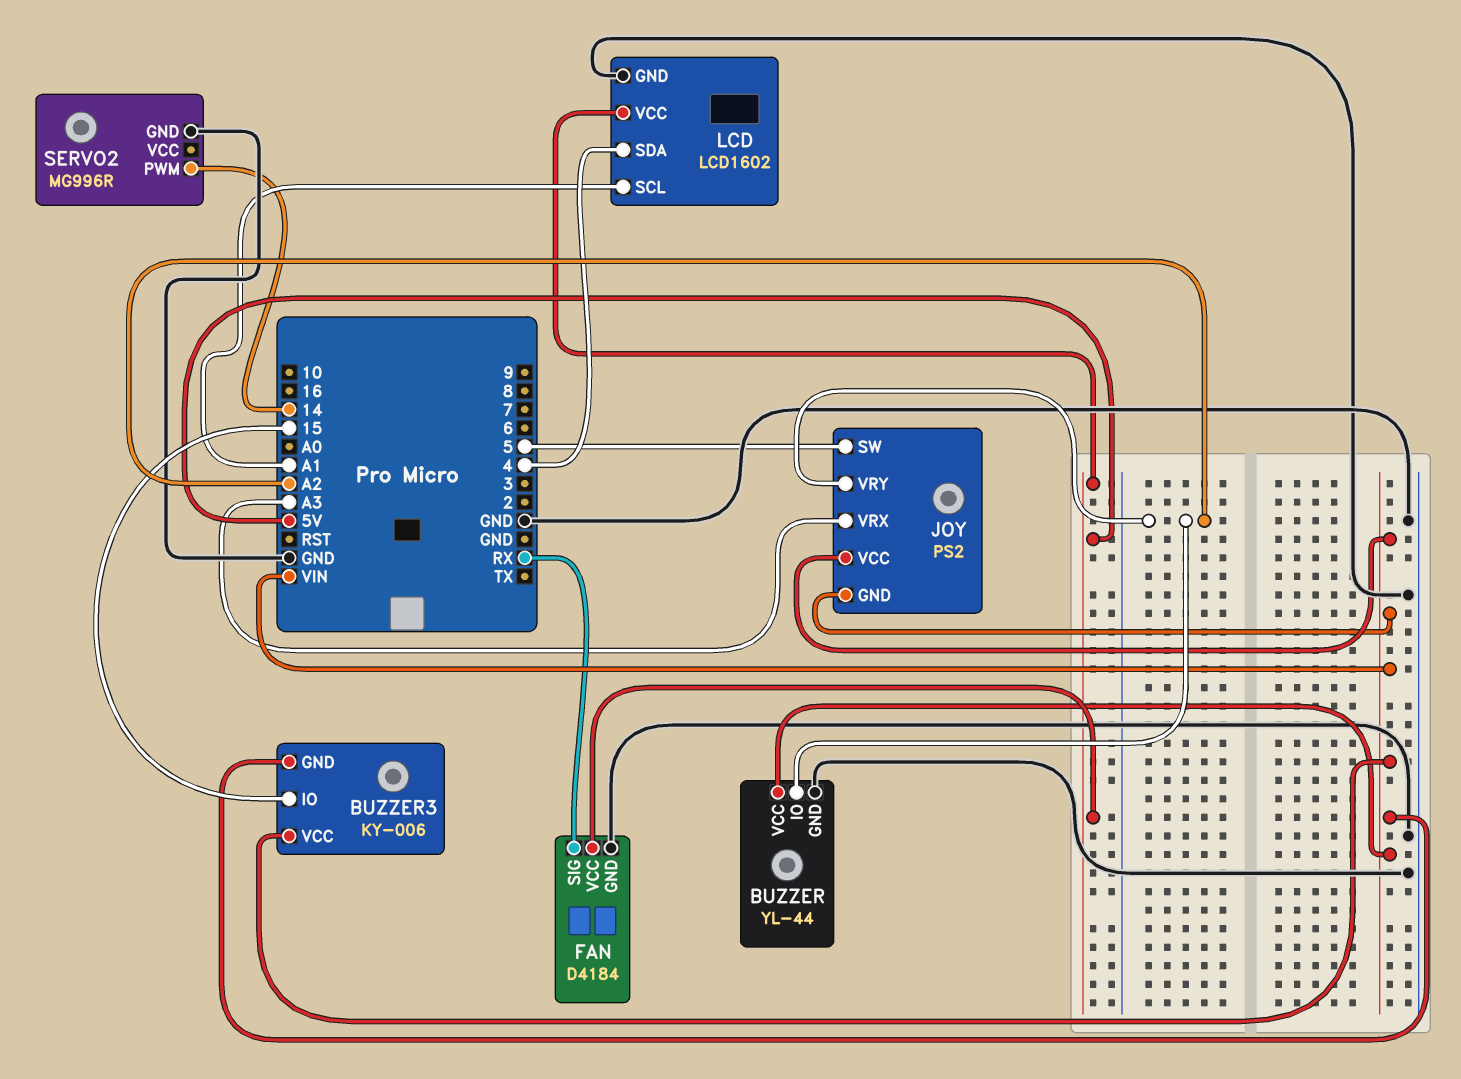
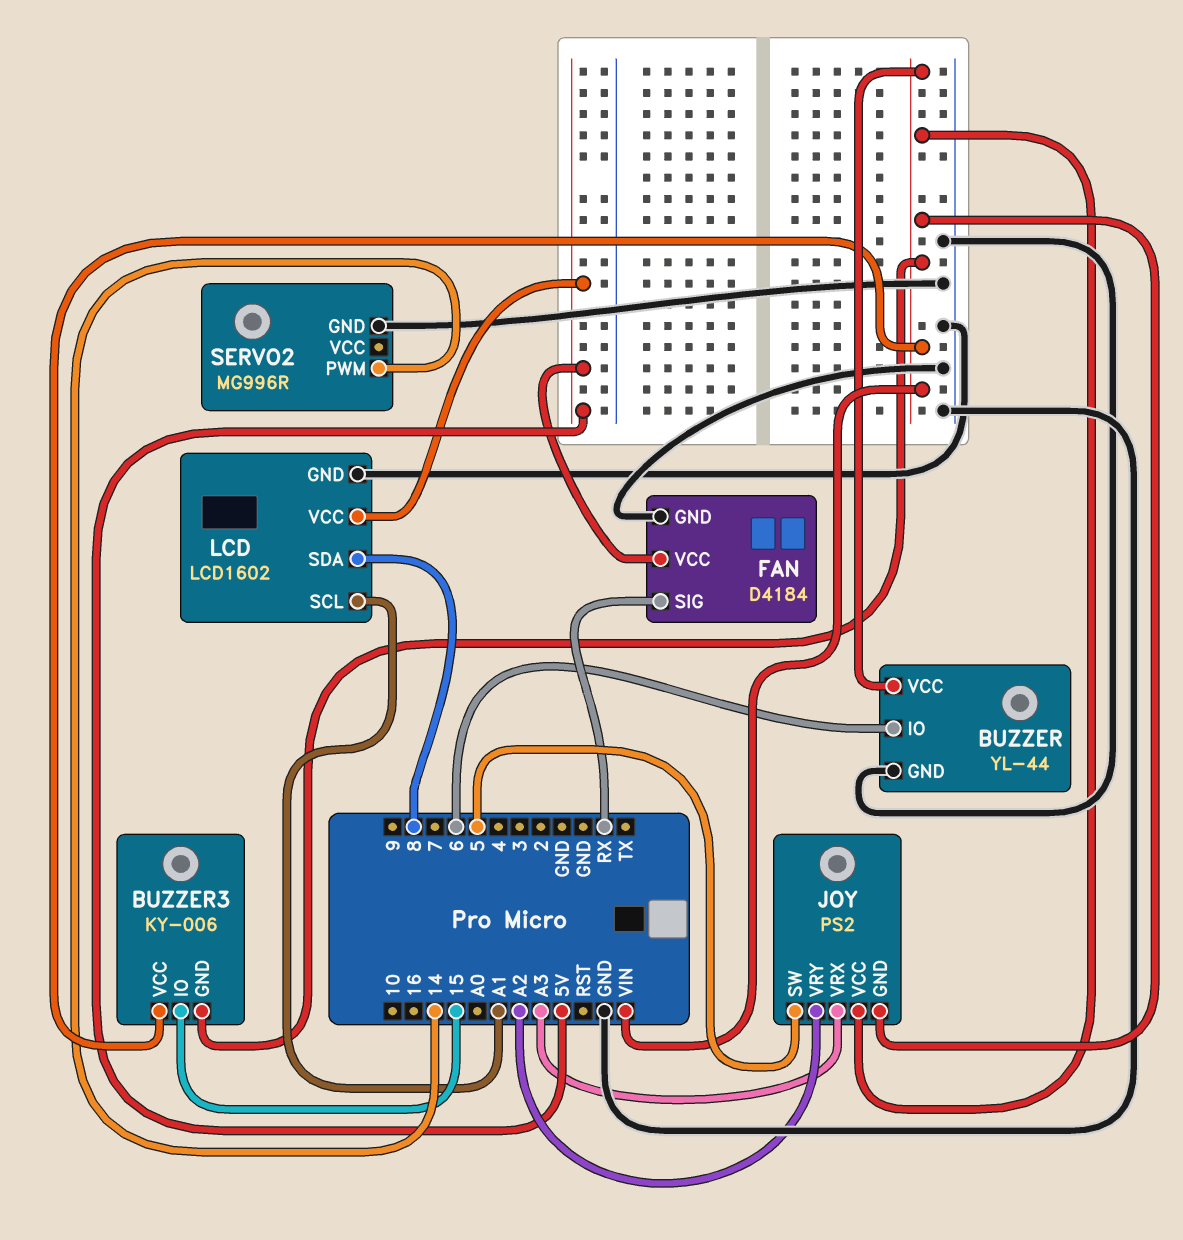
BUZZER pin IO: A2 -> 6
LCD pin SDA: 4 -> 8

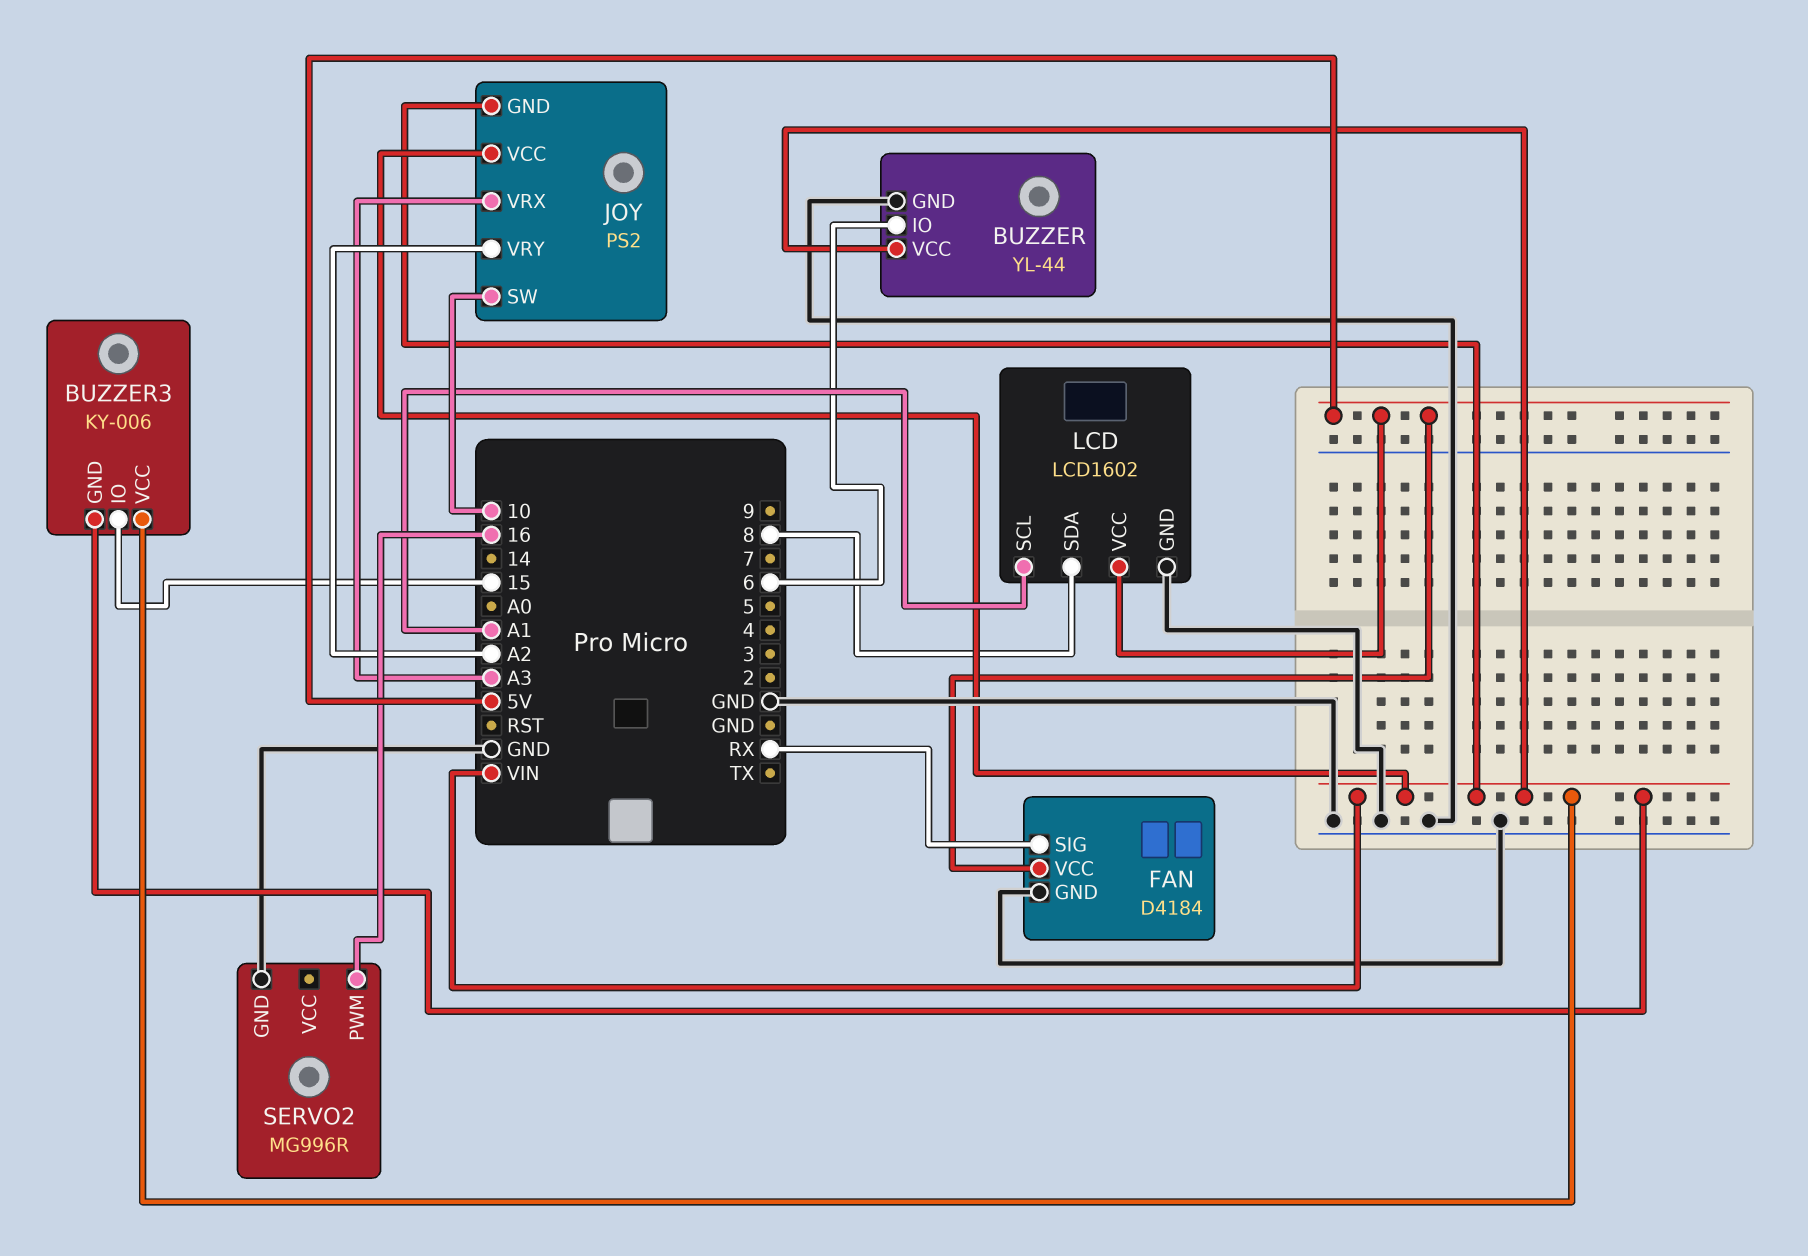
JOY pin SW: 5 -> 10
SERVO2 pin PWM: 14 -> 16

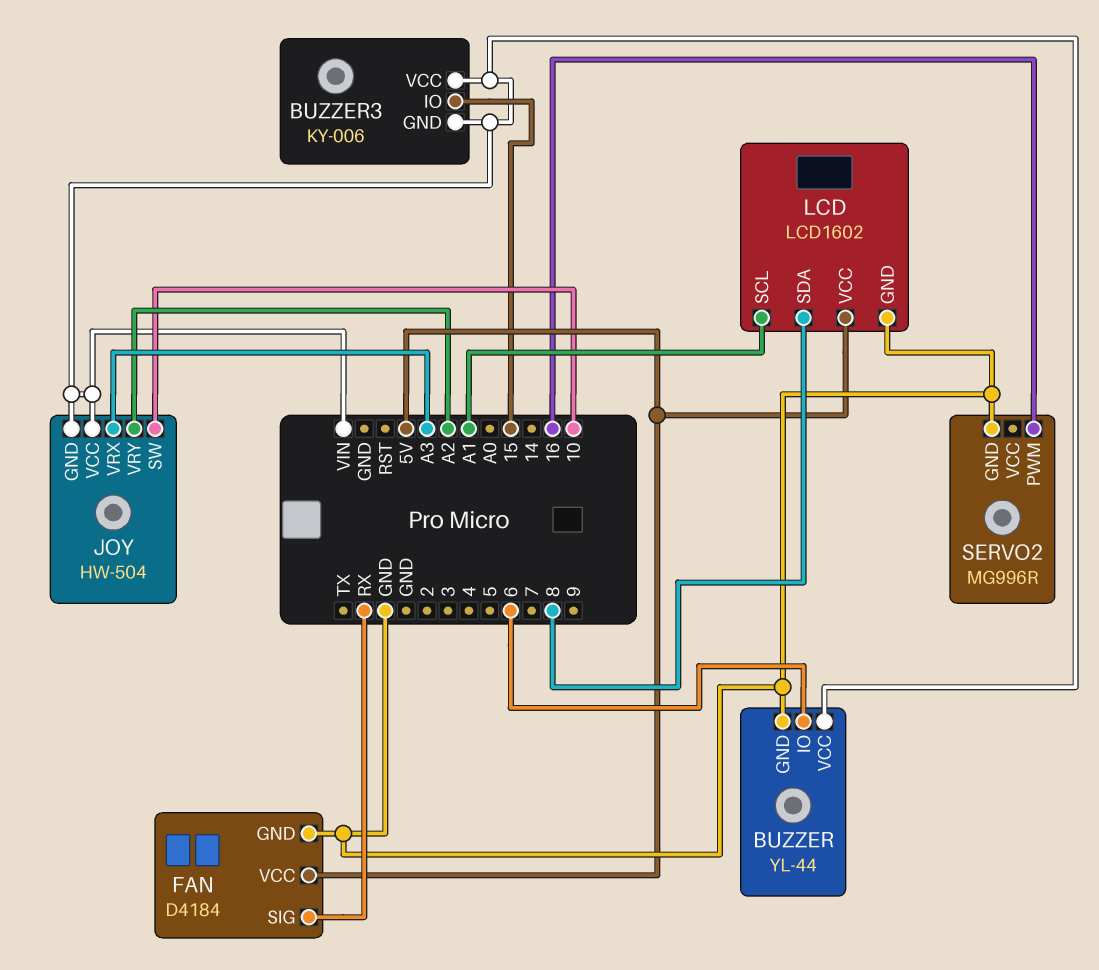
JOY: PS2 -> HW-504

